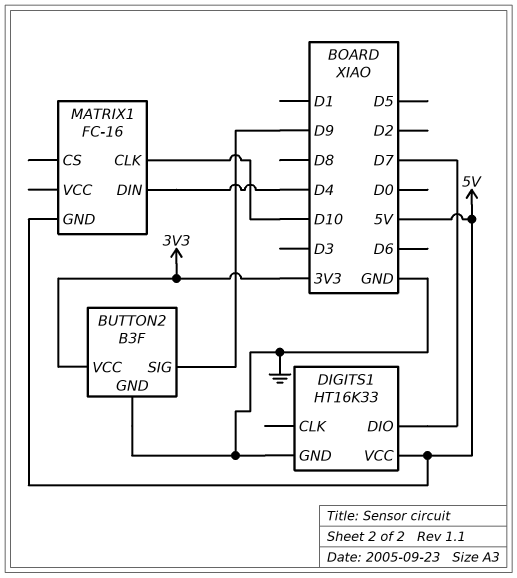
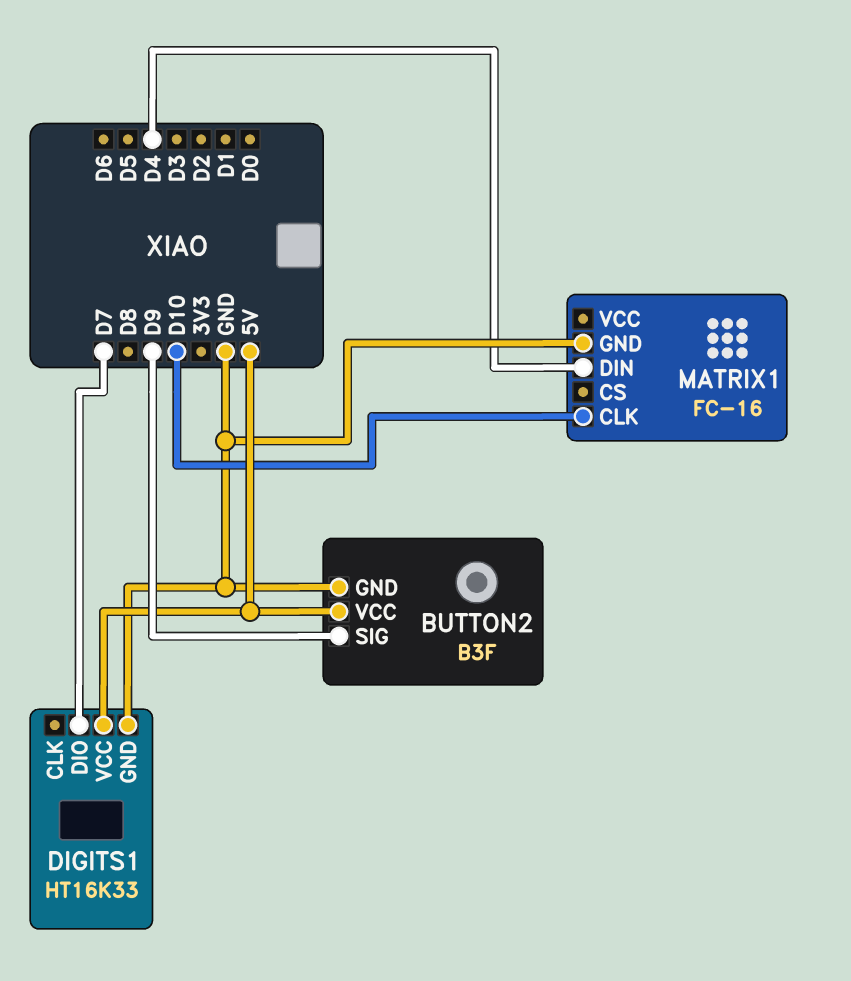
BUTTON2 pin VCC: 3V3 -> 5V
MATRIX1 pin GND: 5V -> GND

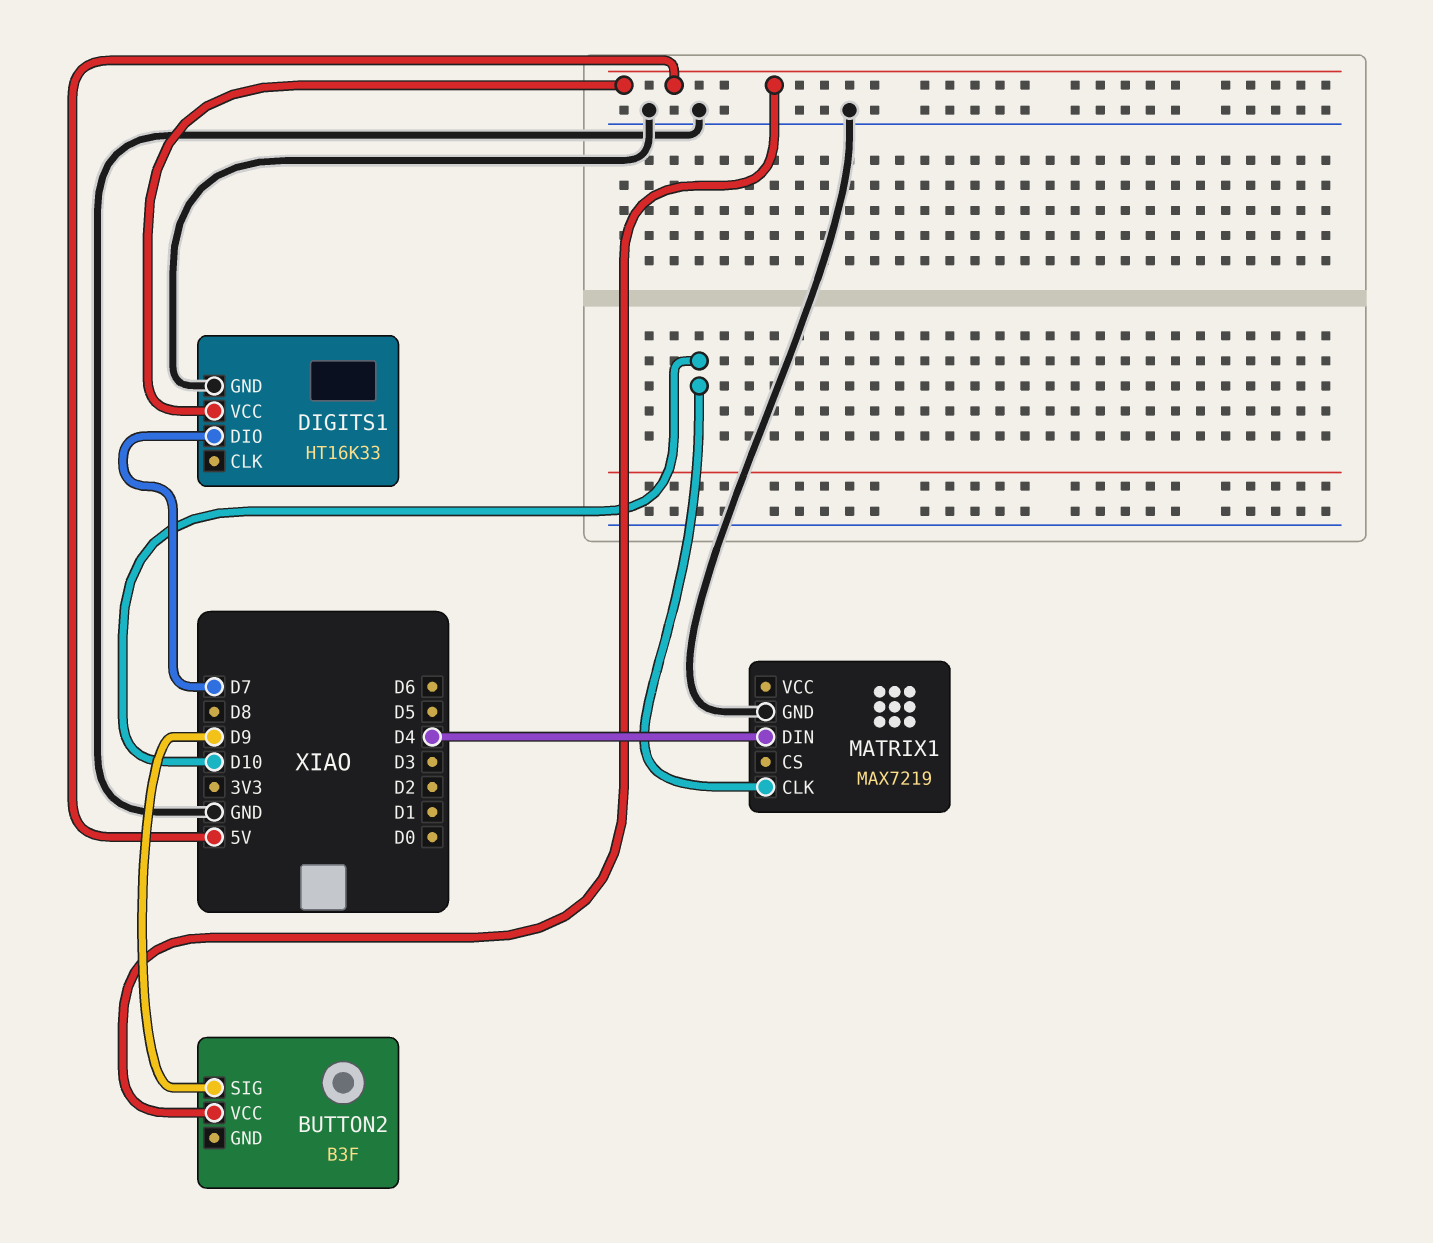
BUTTON2 pin GND: GND -> none
MATRIX1: FC-16 -> MAX7219

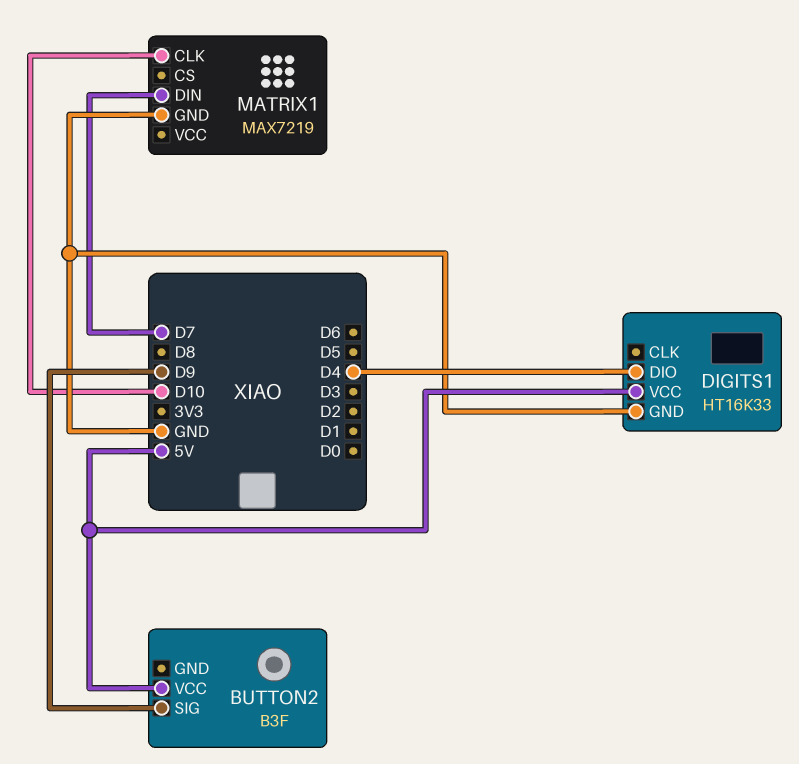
DIGITS1 pin DIO: D7 -> D4
MATRIX1 pin DIN: D4 -> D7

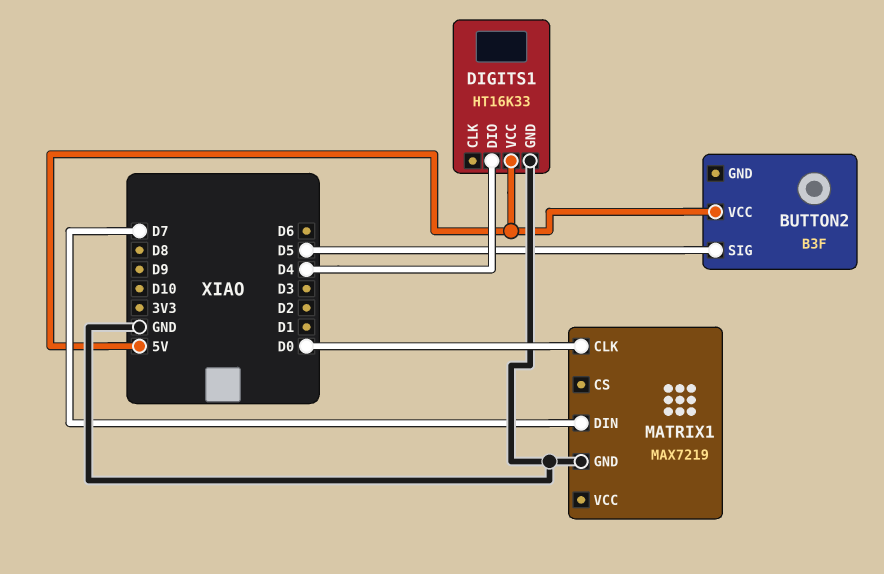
BUTTON2 pin SIG: D9 -> D5
MATRIX1 pin CLK: D10 -> D0

